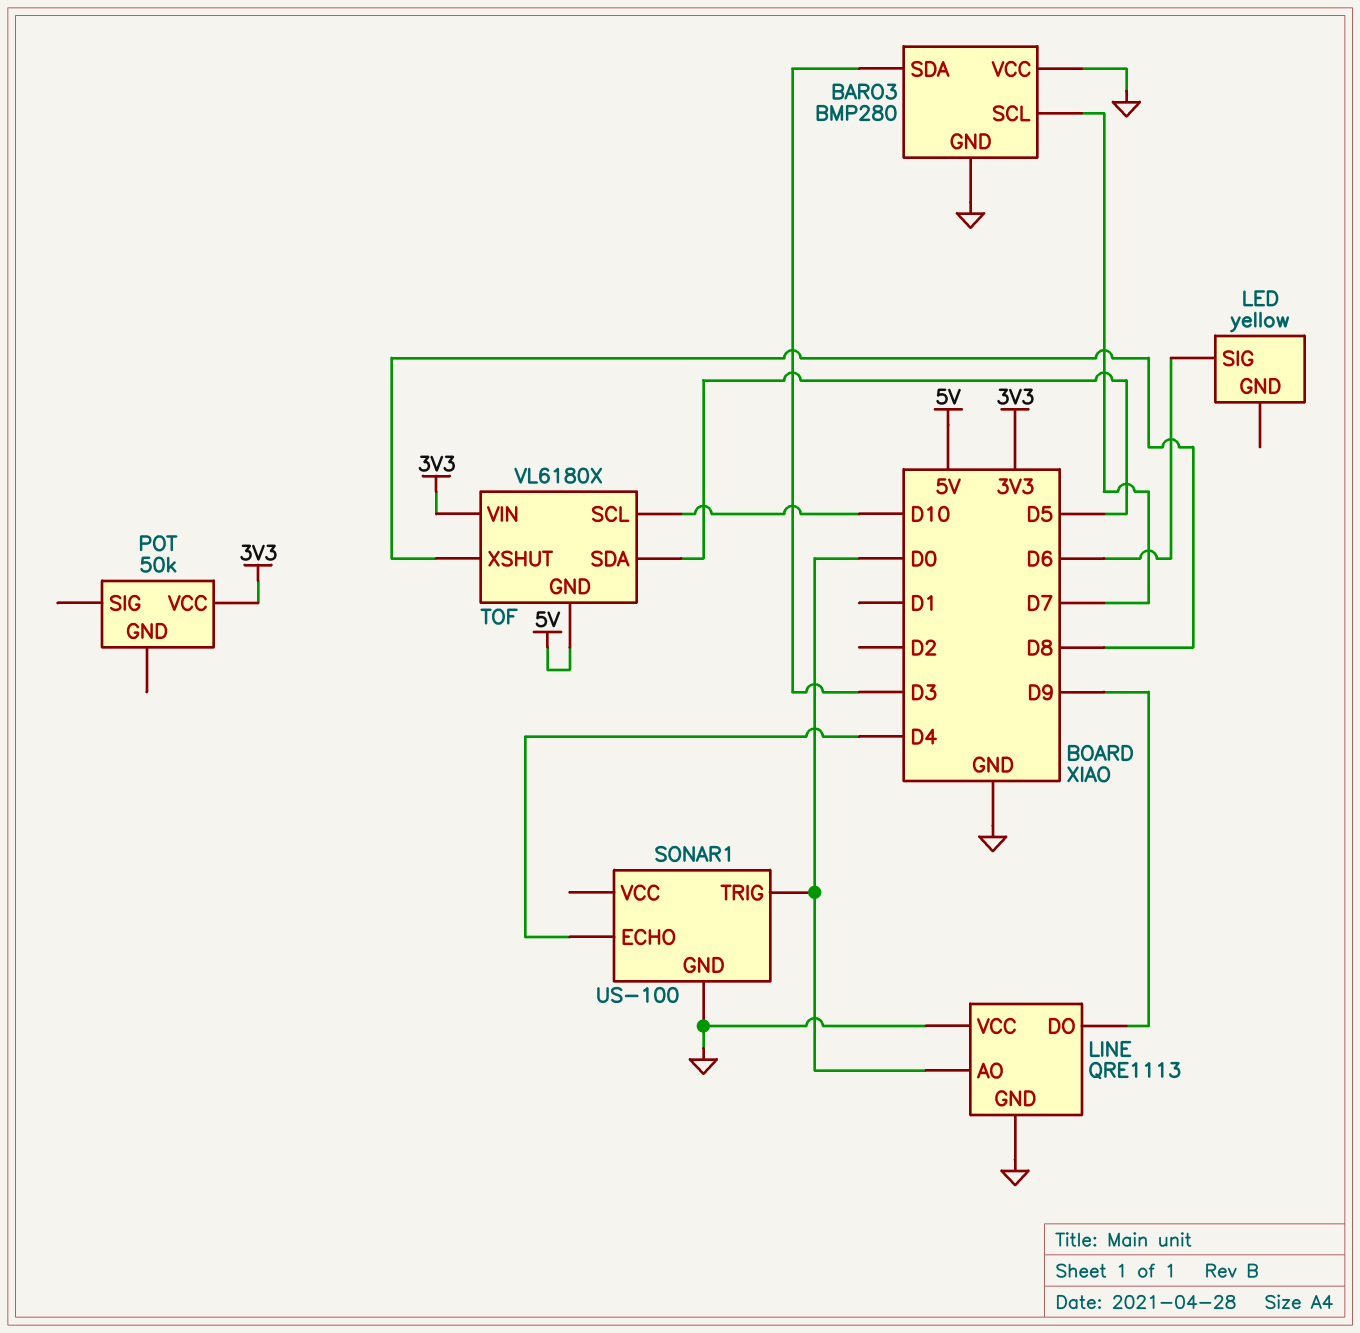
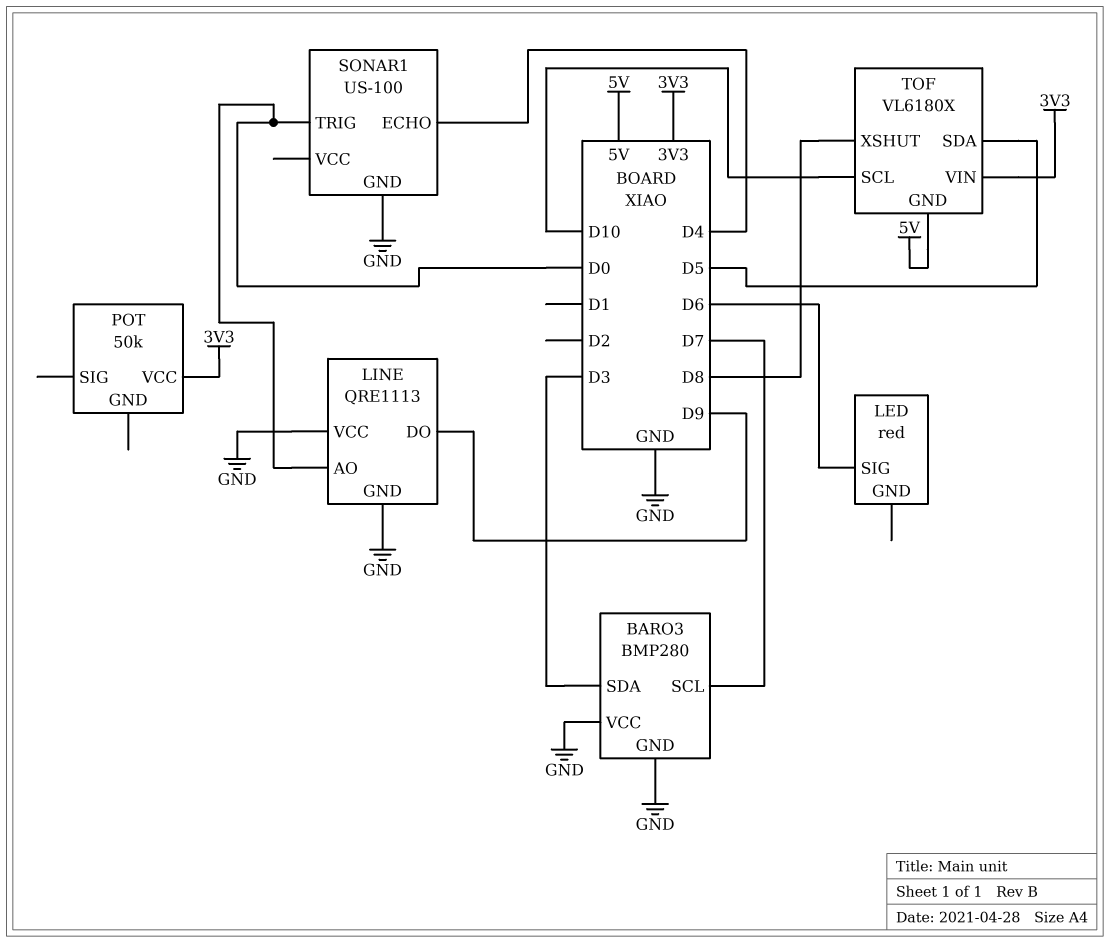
LED: yellow -> red

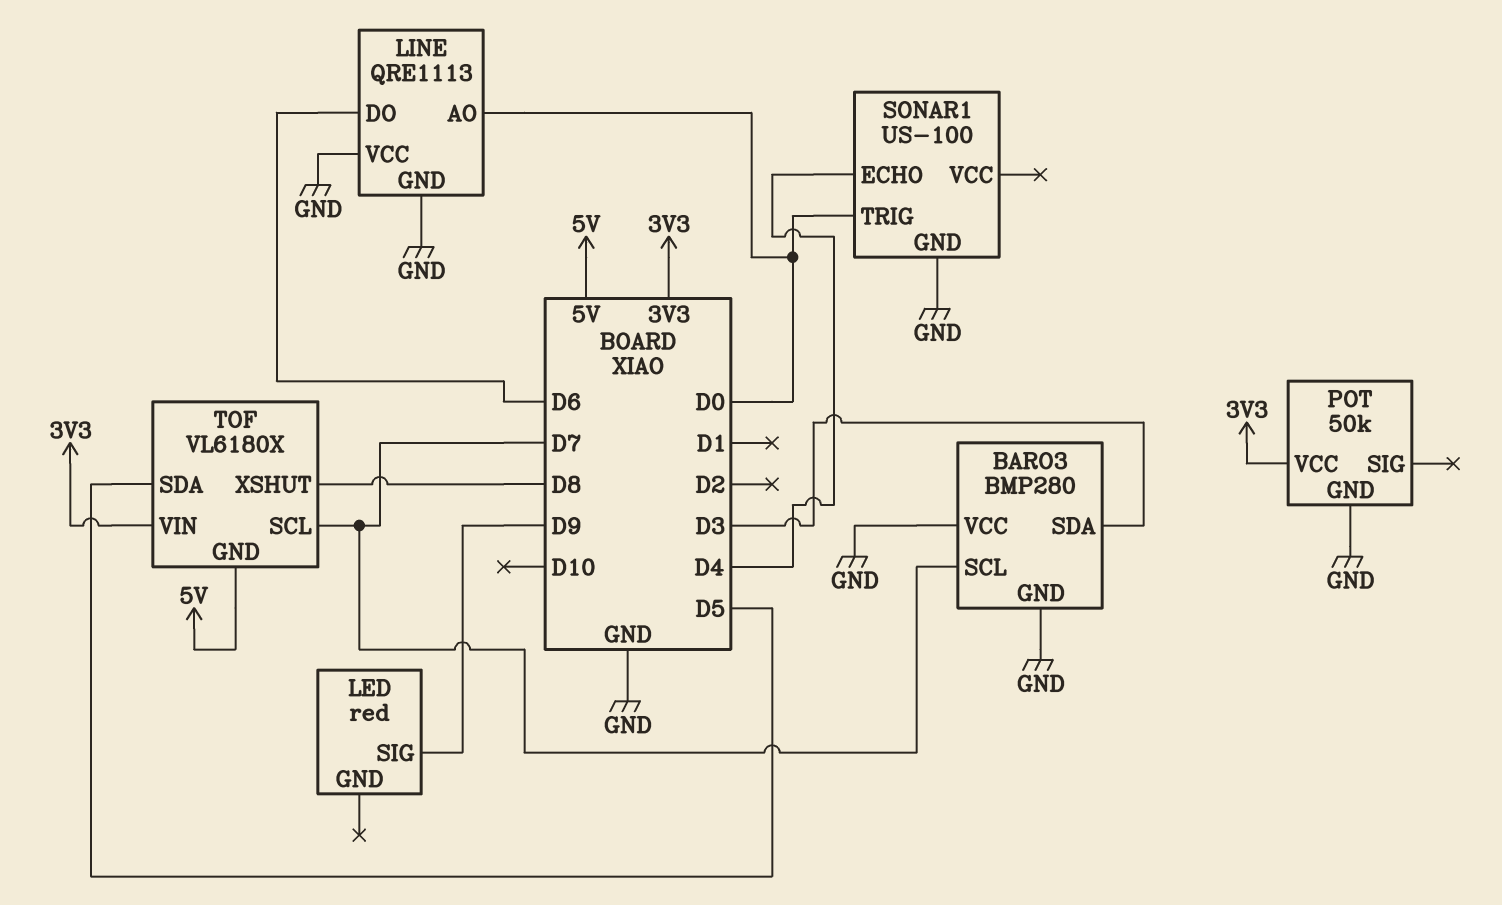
LED pin SIG: D6 -> D9
LINE pin DO: D9 -> D6
POT pin GND: none -> GND
TOF pin SCL: D10 -> D7

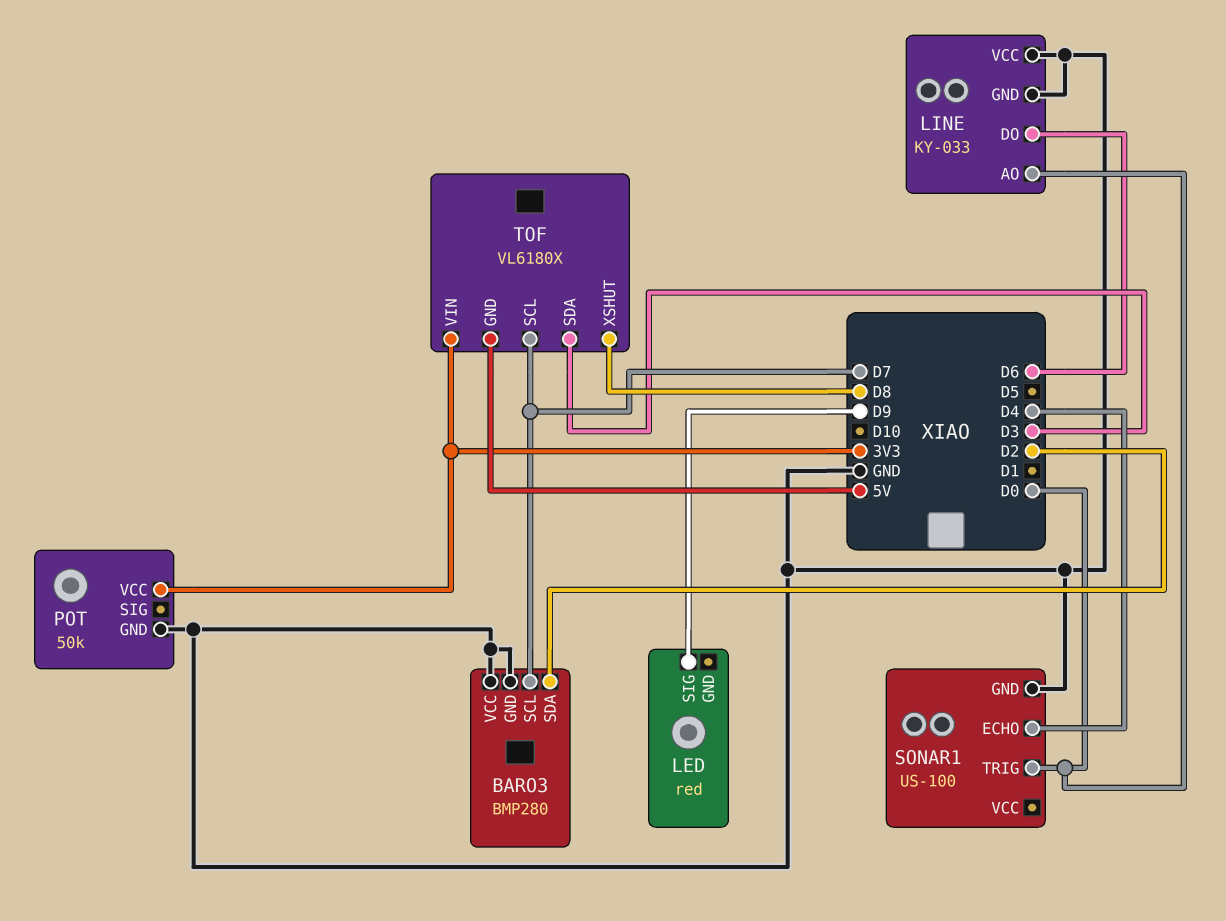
BARO3 pin SDA: D3 -> D2
LINE: QRE1113 -> KY-033
TOF pin SDA: D5 -> D3

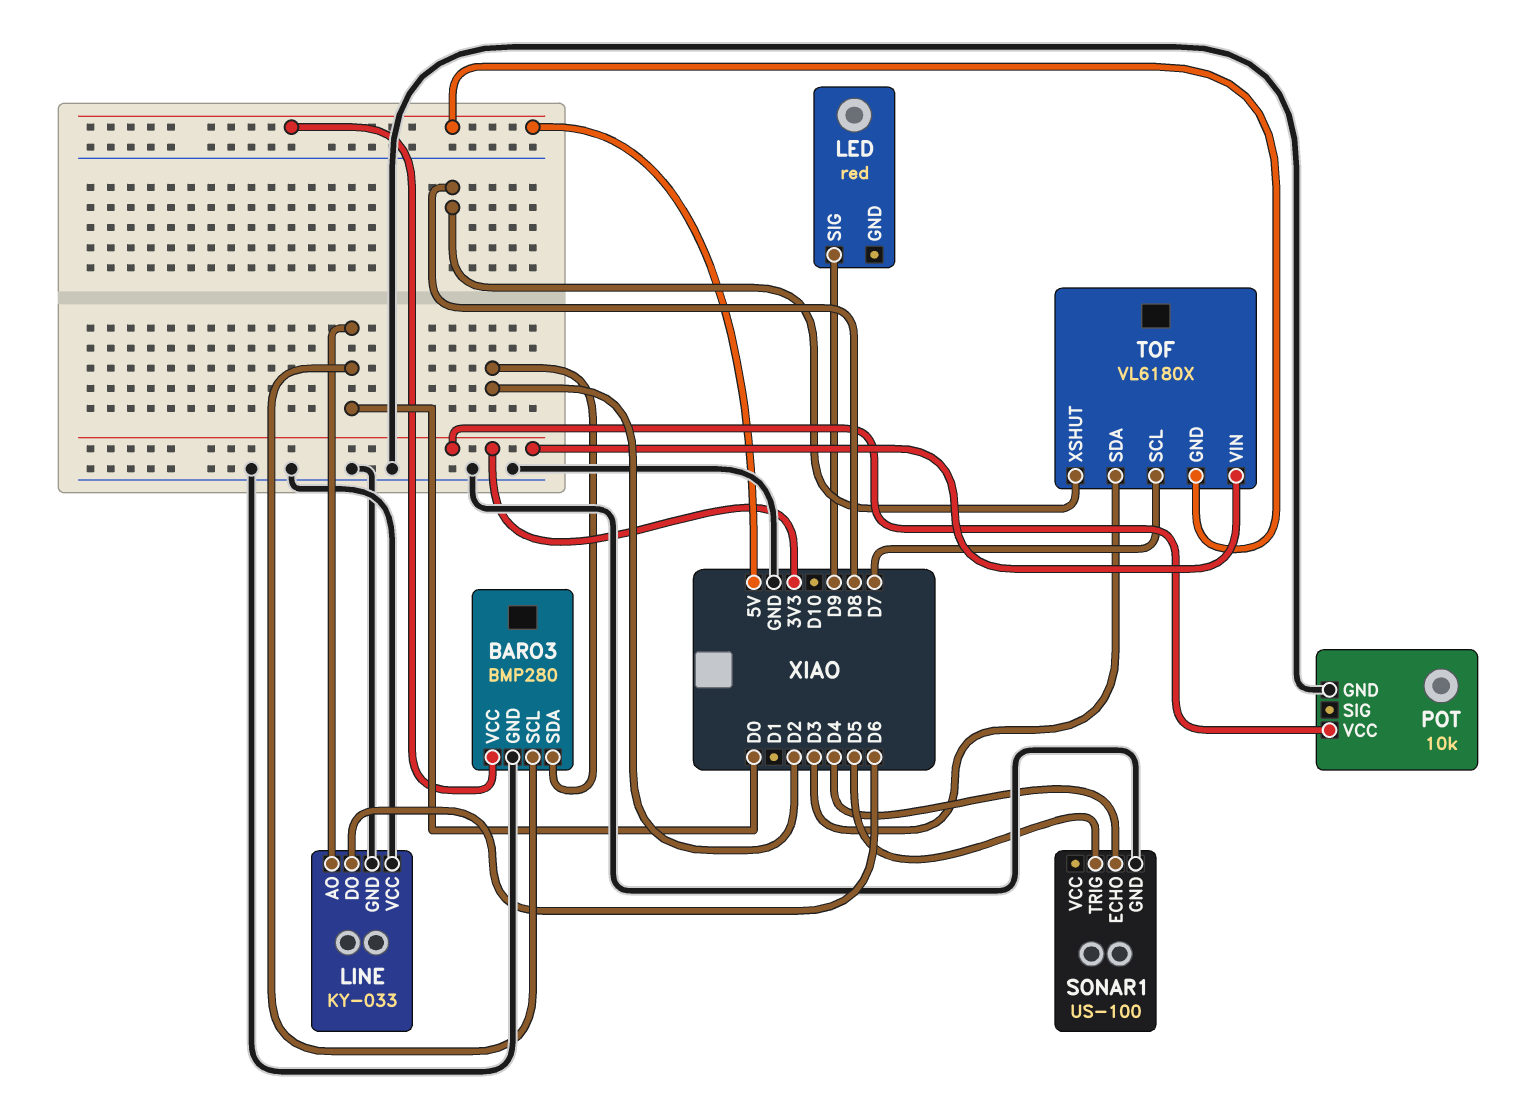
BARO3 pin SCL: D7 -> D0
BARO3 pin VCC: GND -> 5V
POT: 50k -> 10k
SONAR1 pin TRIG: D0 -> D5

